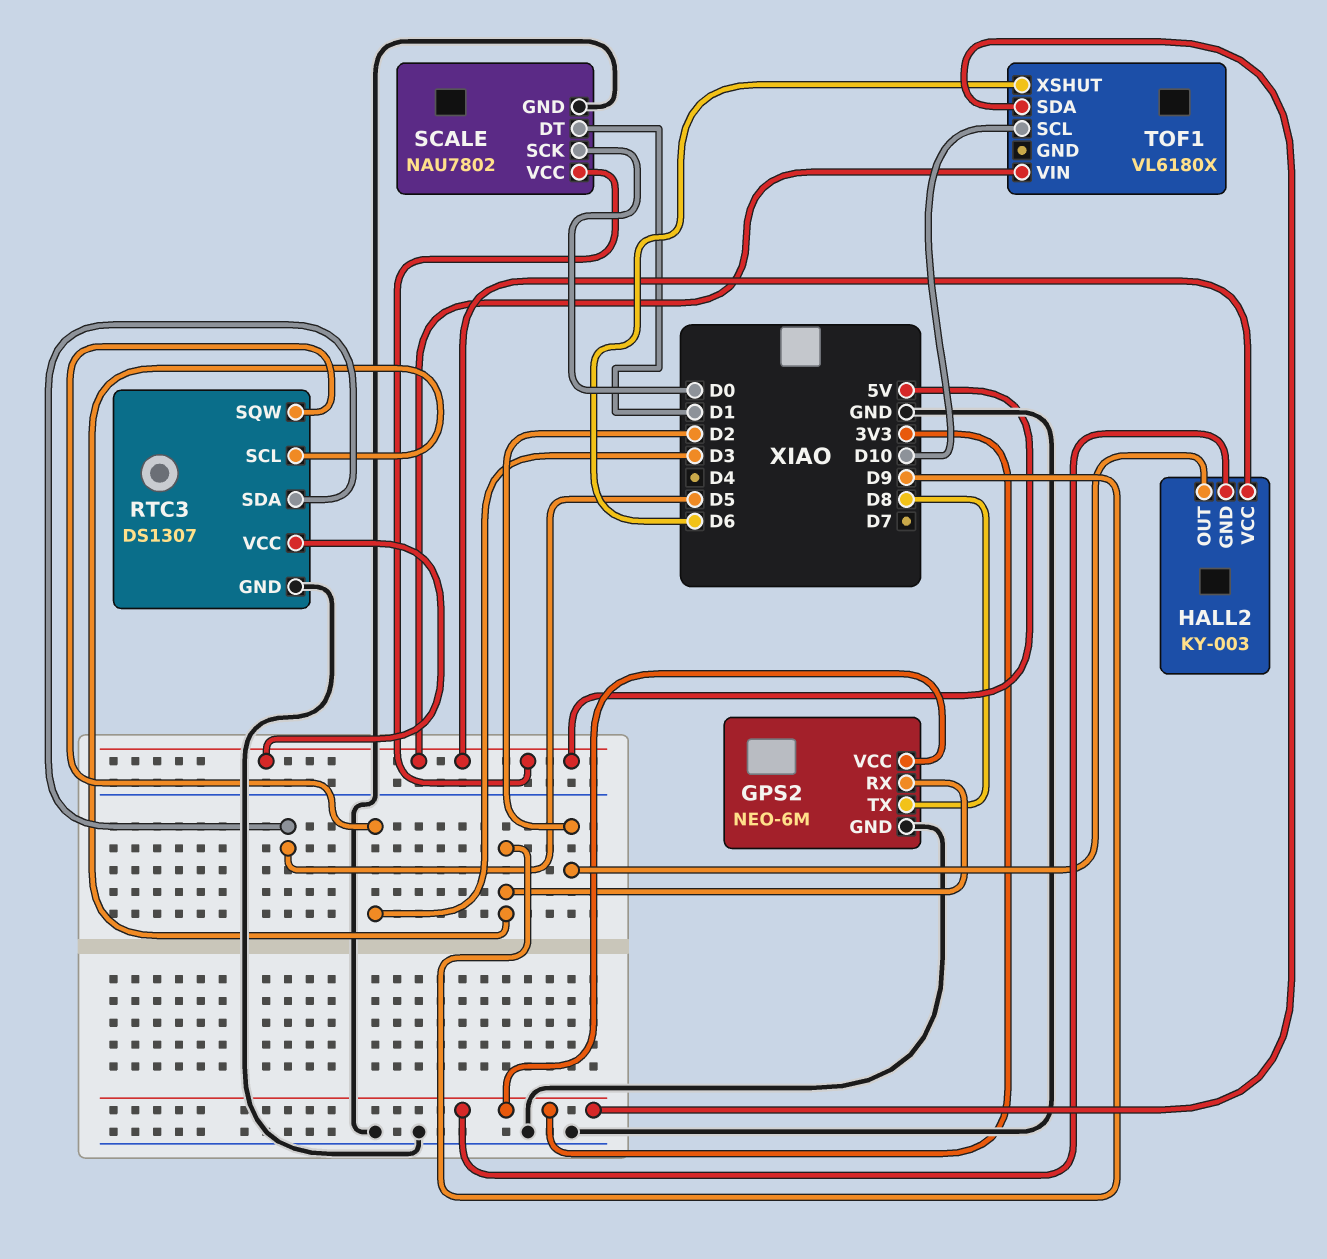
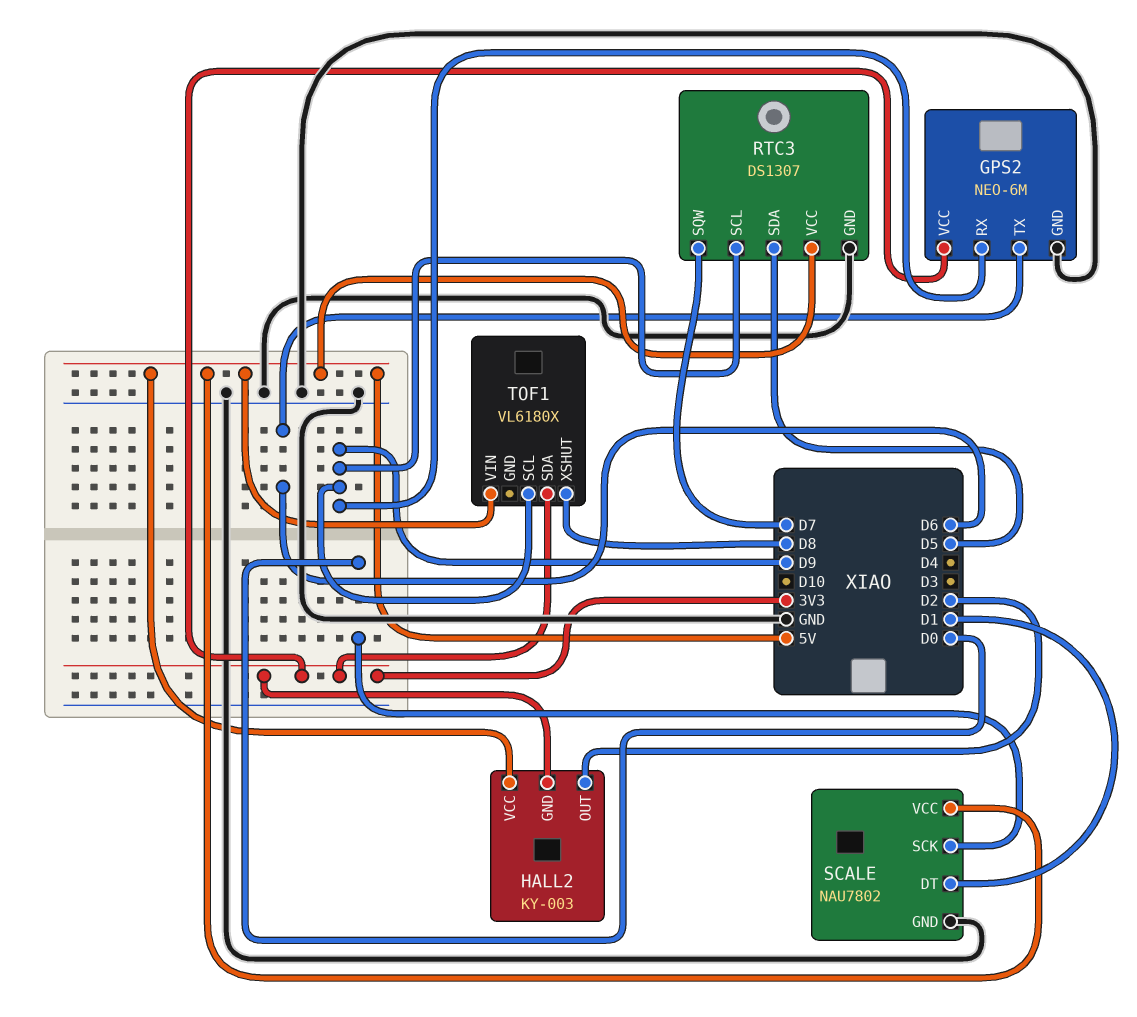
GPS2 pin TX: D8 -> D6
RTC3 pin SQW: D3 -> D7
TOF1 pin SCL: D10 -> D9
TOF1 pin XSHUT: D6 -> D8

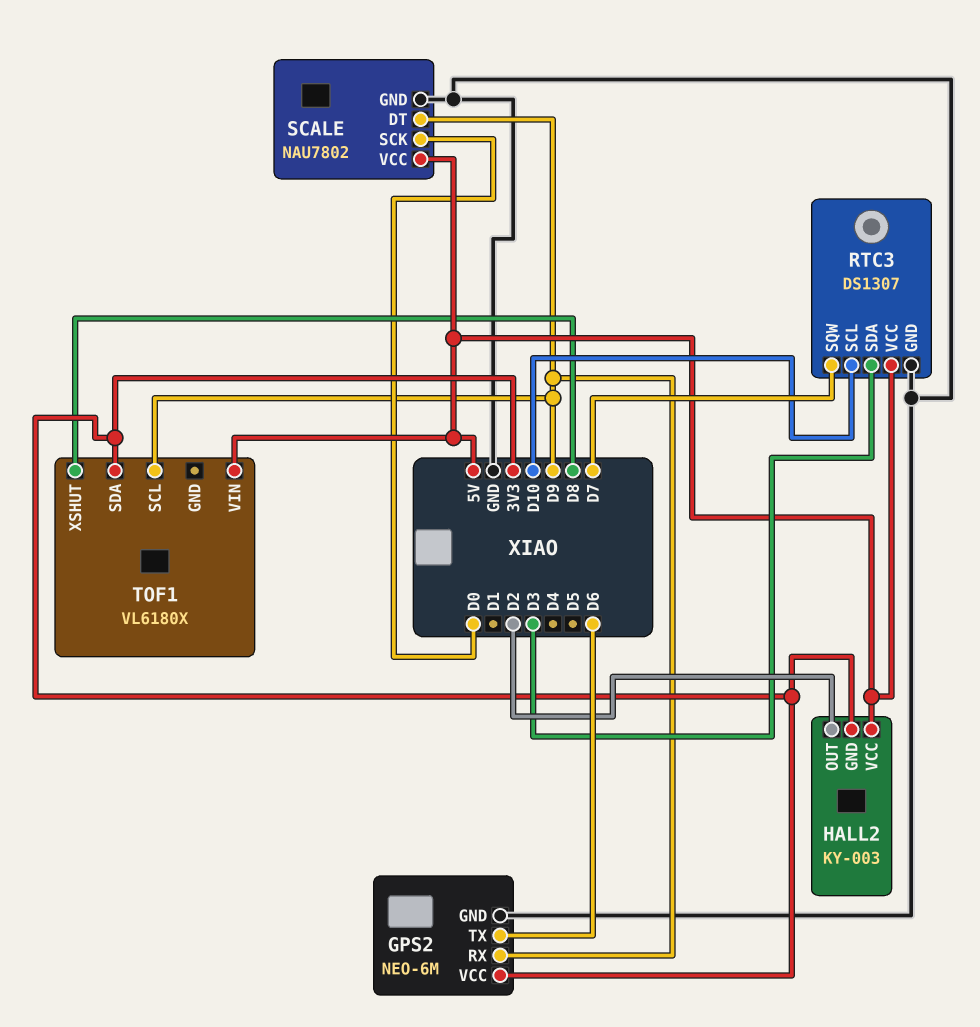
RTC3 pin SCL: D9 -> D10
RTC3 pin SDA: D5 -> D3
SCALE pin DT: D1 -> D9

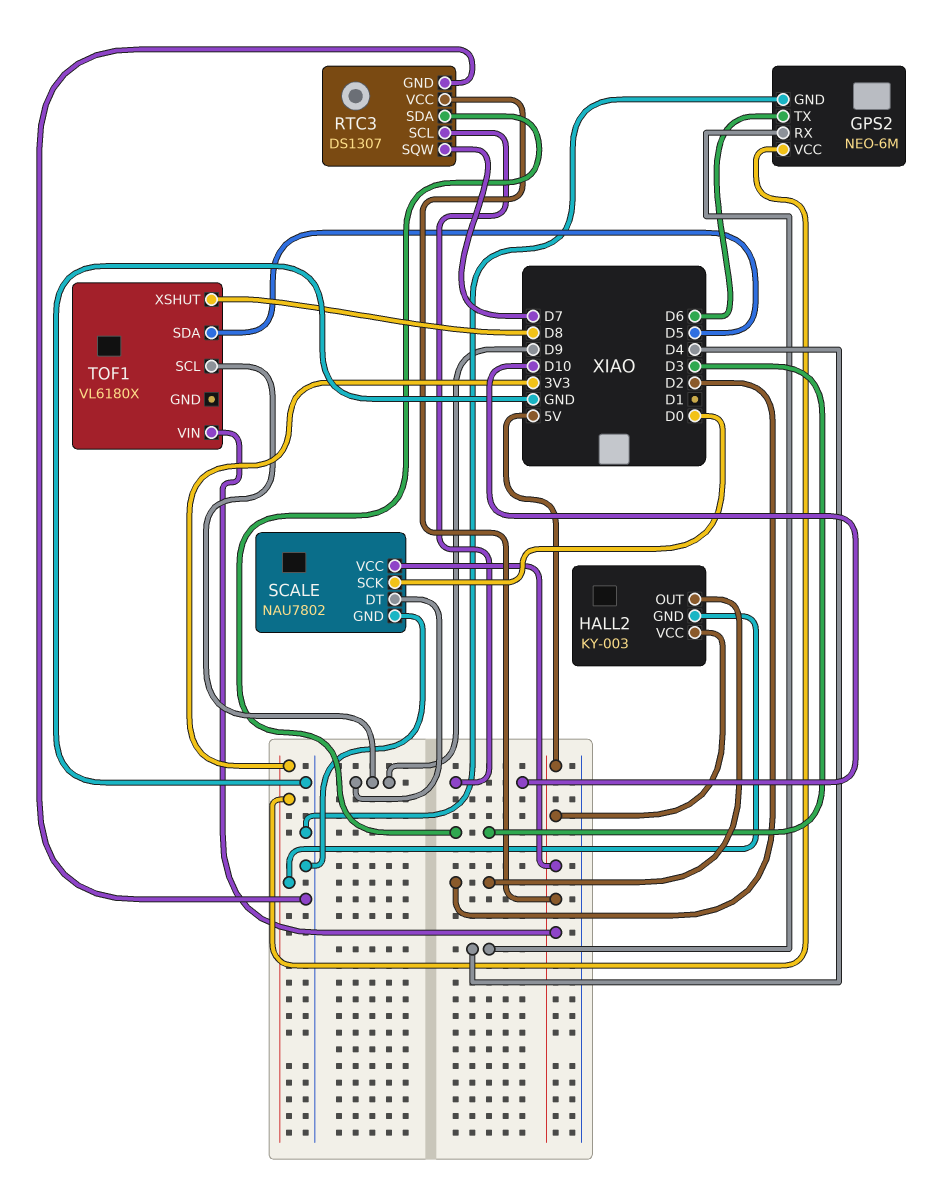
GPS2 pin RX: D9 -> D4
TOF1 pin SDA: 3V3 -> D5

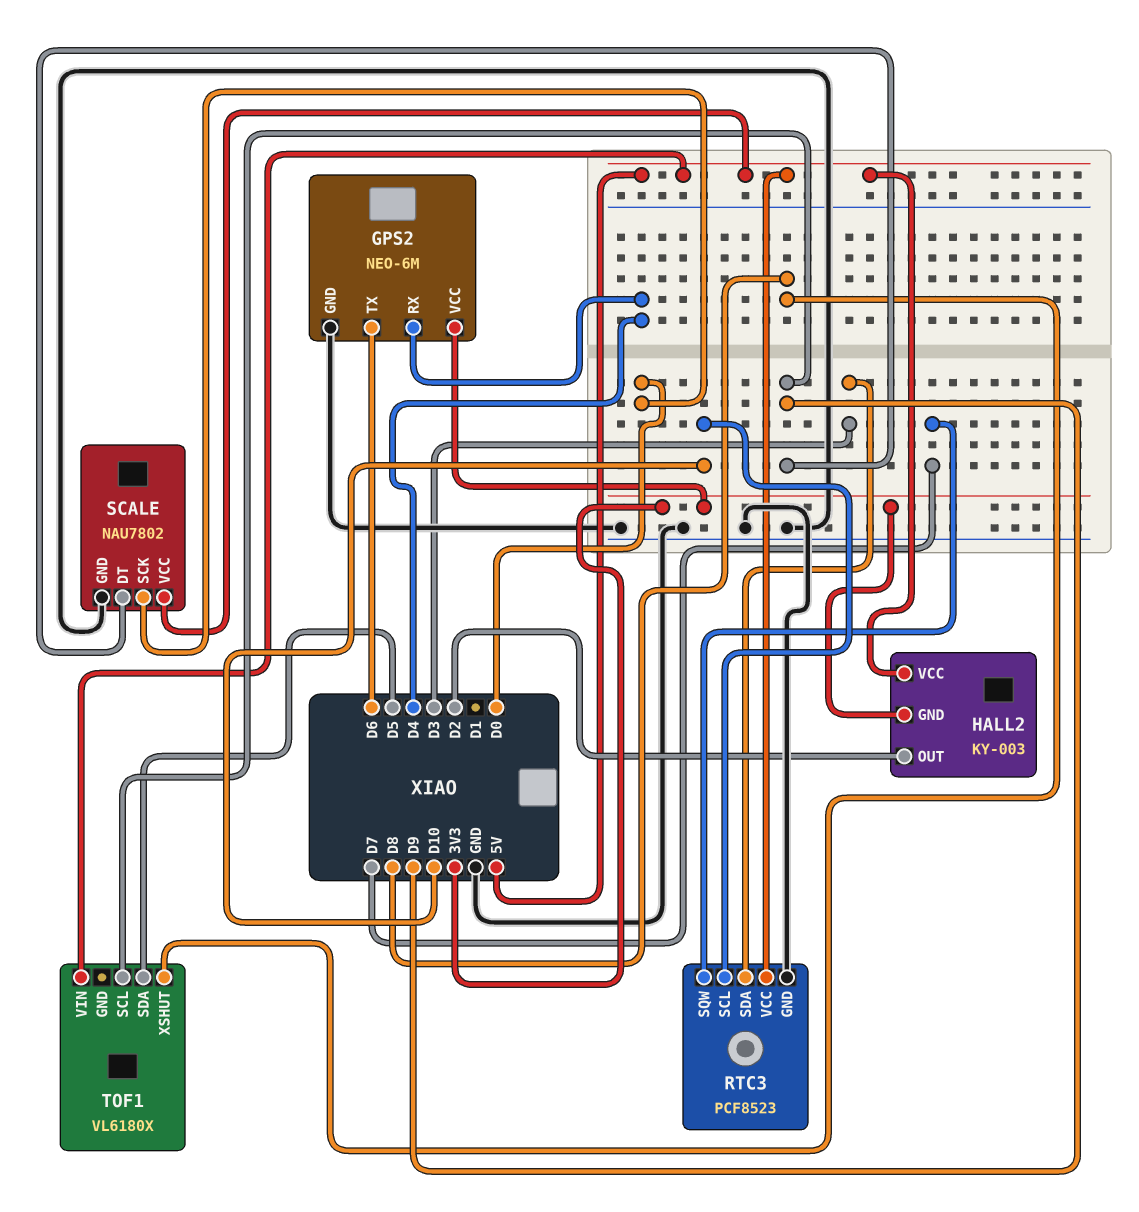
RTC3: DS1307 -> PCF8523

